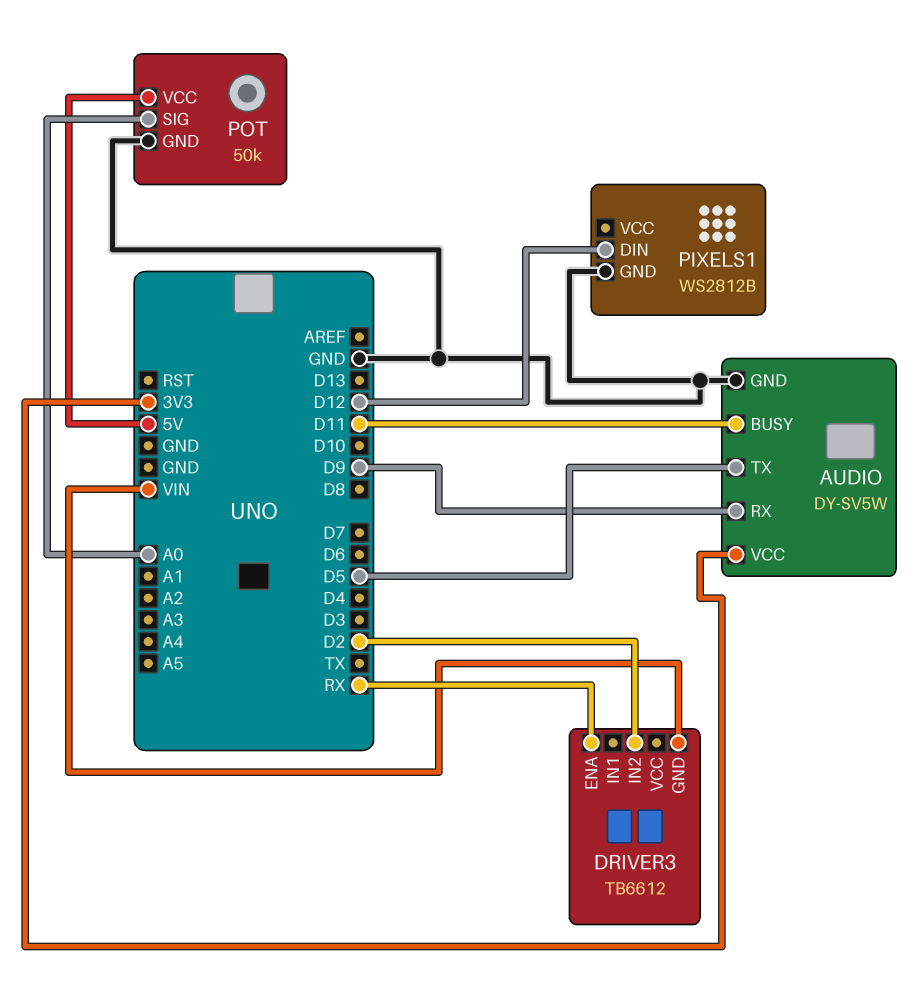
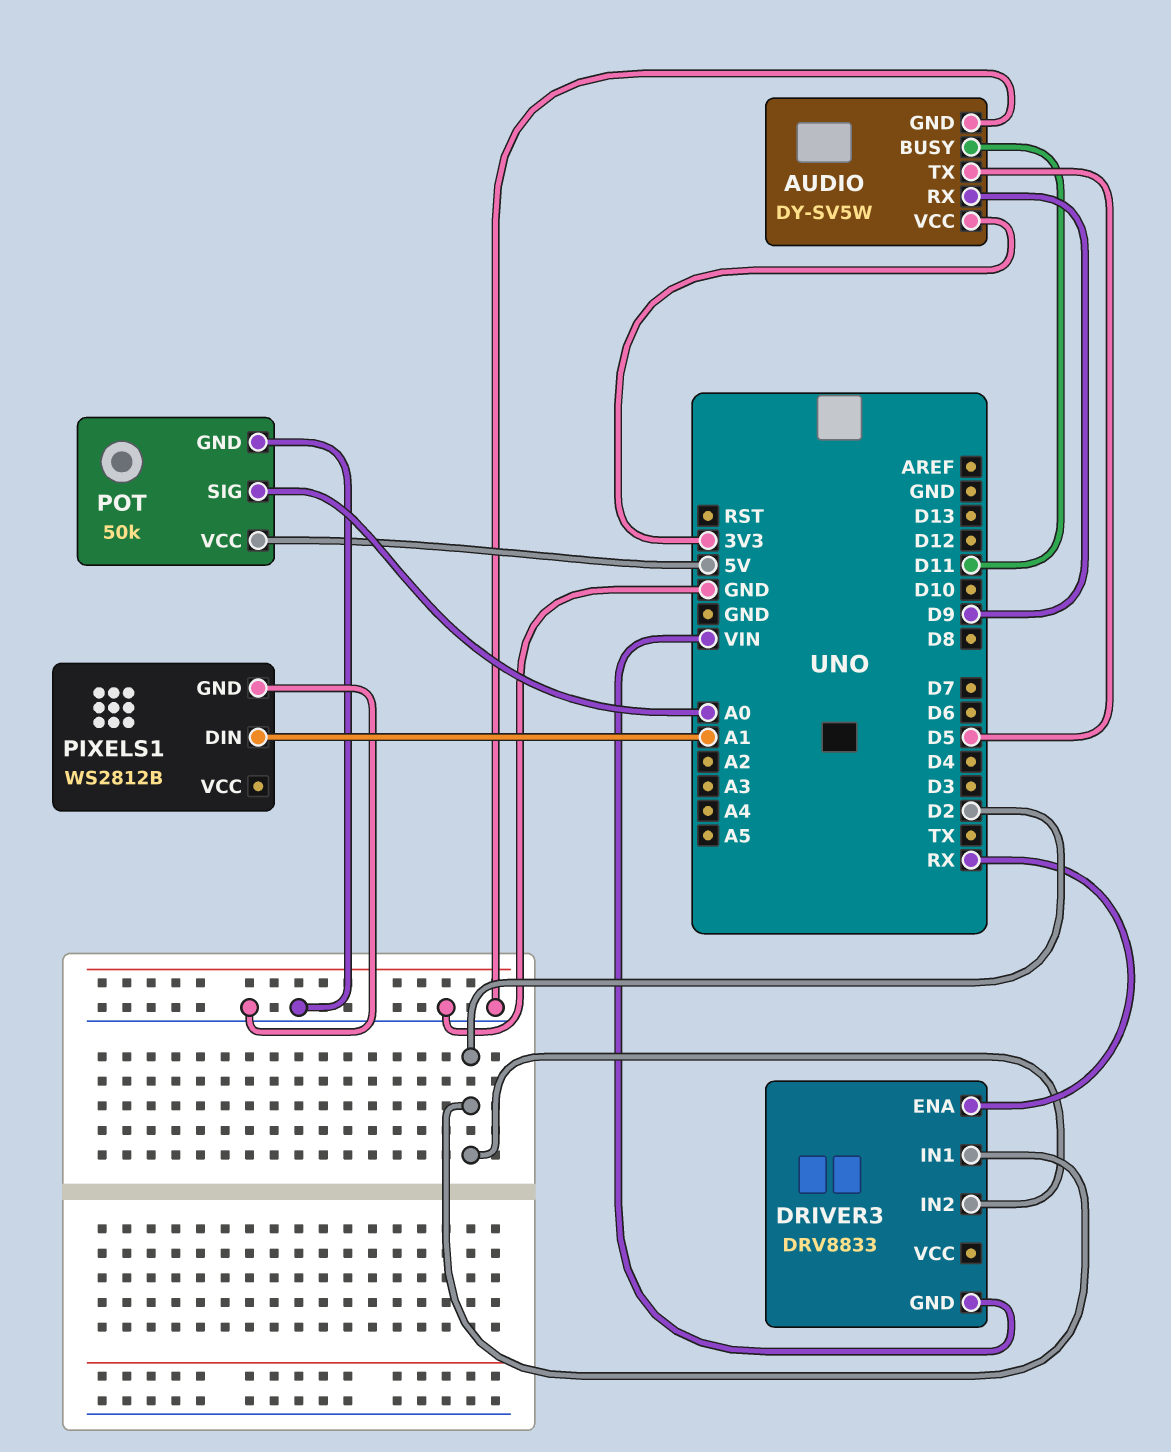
DRIVER3: TB6612 -> DRV8833
DRIVER3 pin IN1: none -> D2
PIXELS1 pin DIN: D12 -> A1

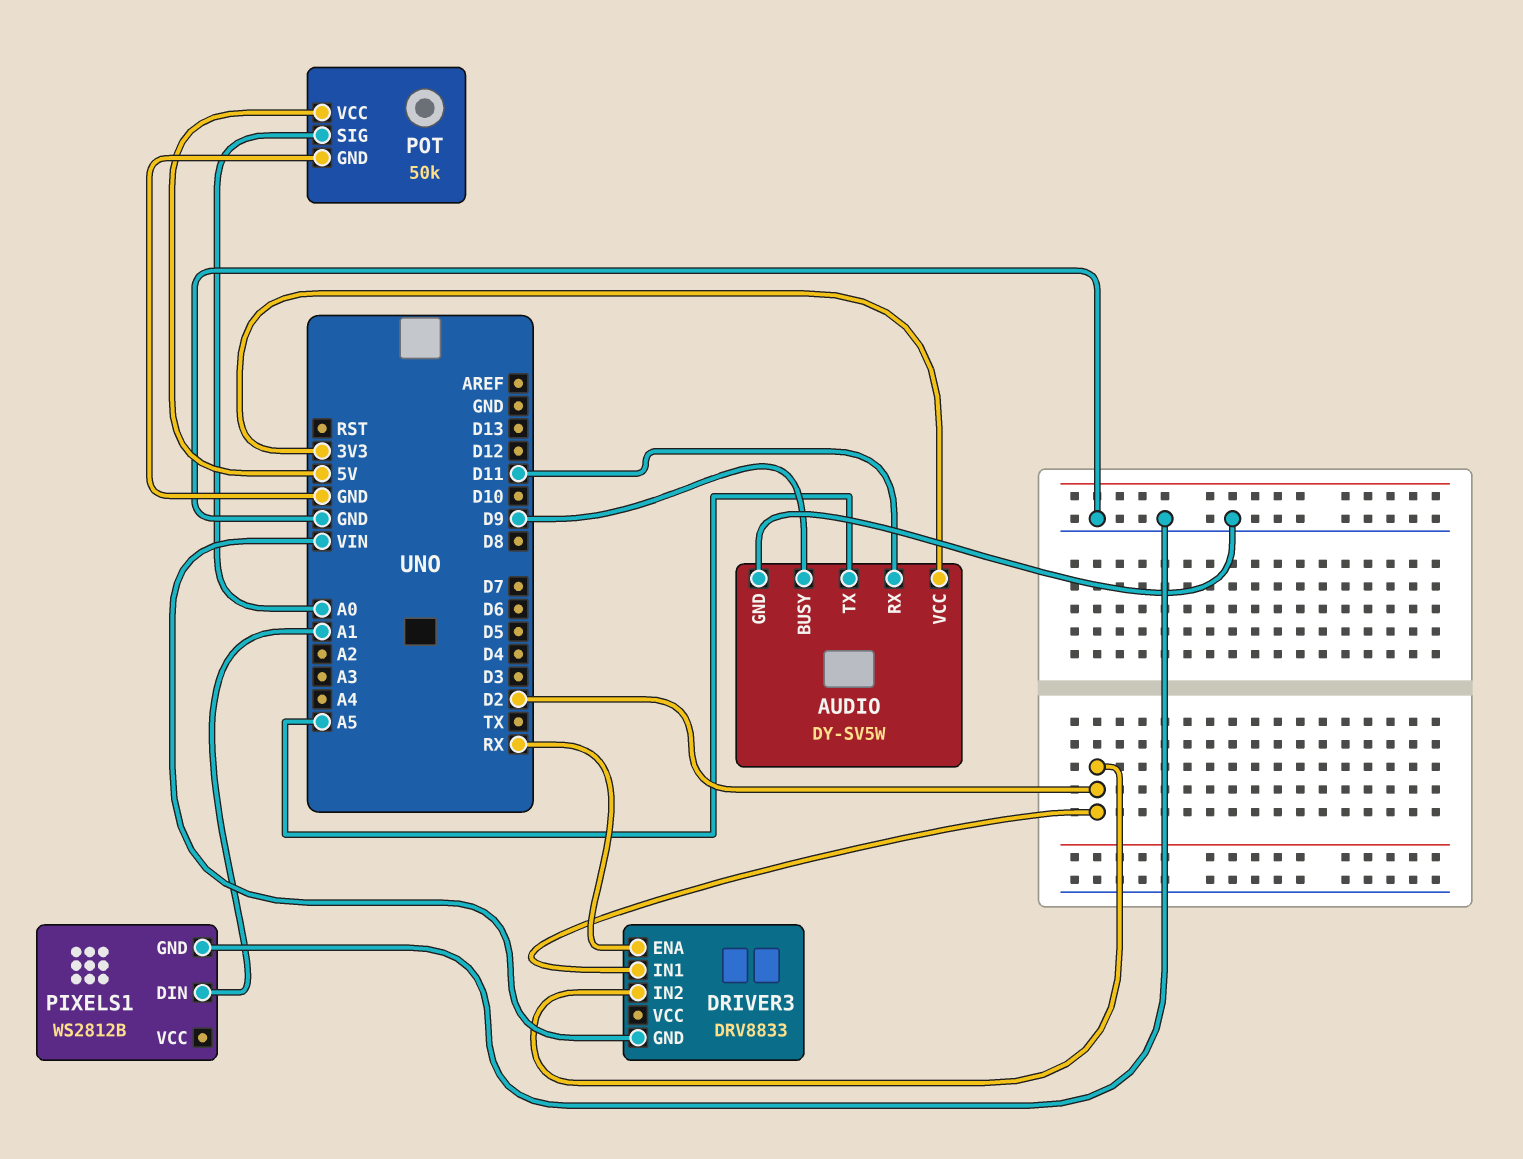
AUDIO pin BUSY: D11 -> D9
AUDIO pin RX: D9 -> D11
AUDIO pin TX: D5 -> A5

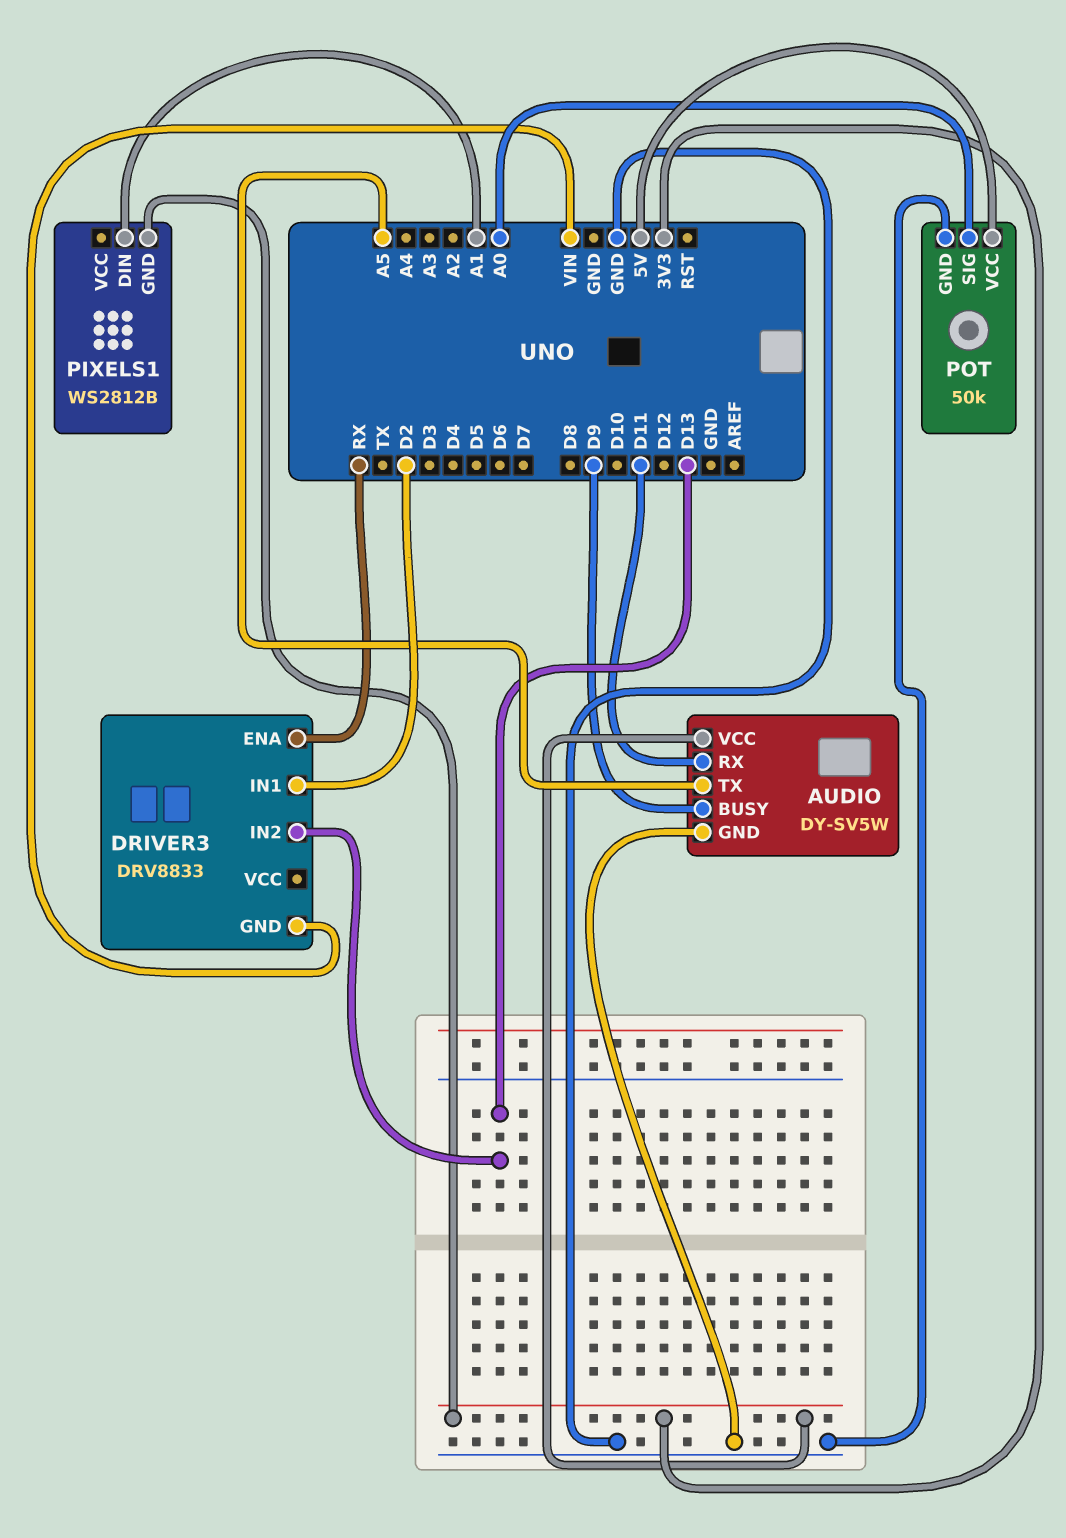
DRIVER3 pin IN2: D2 -> D13
PIXELS1 pin GND: GND -> 3V3

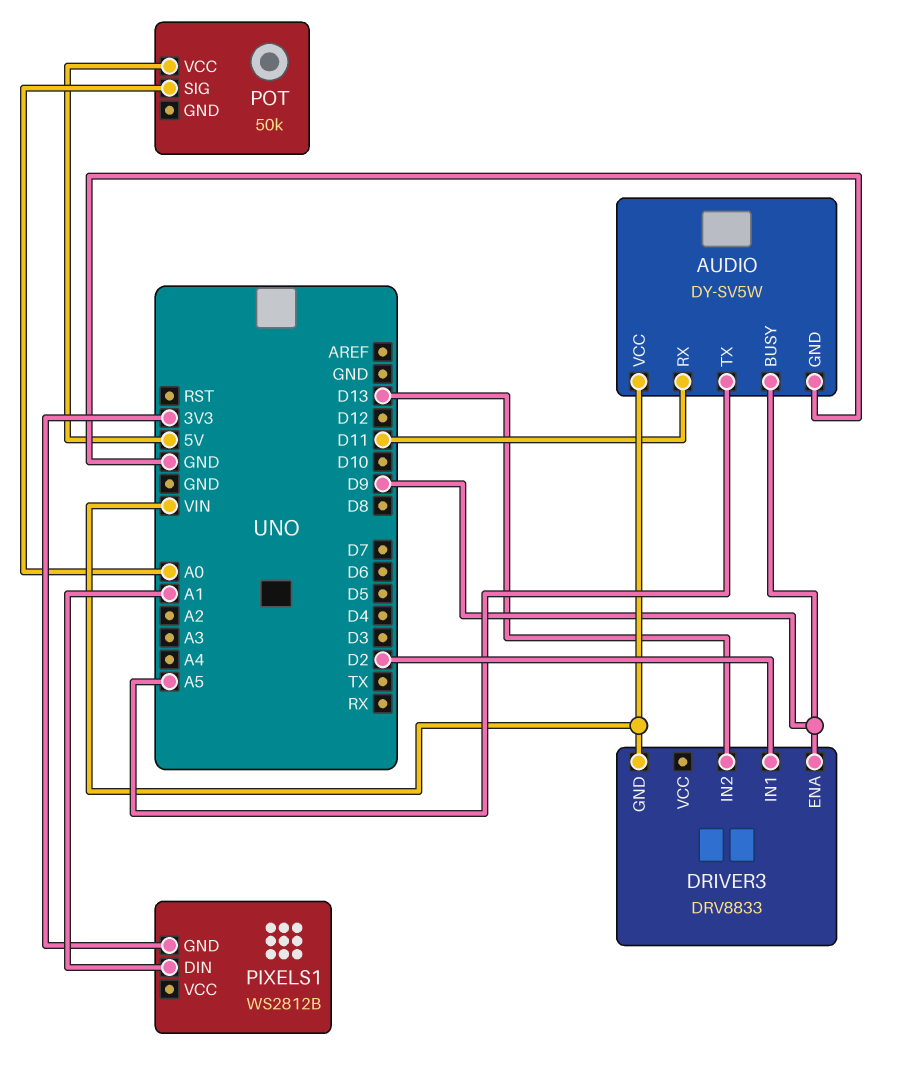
AUDIO pin VCC: 3V3 -> VIN
DRIVER3 pin ENA: RX -> D9
POT pin GND: GND -> none

